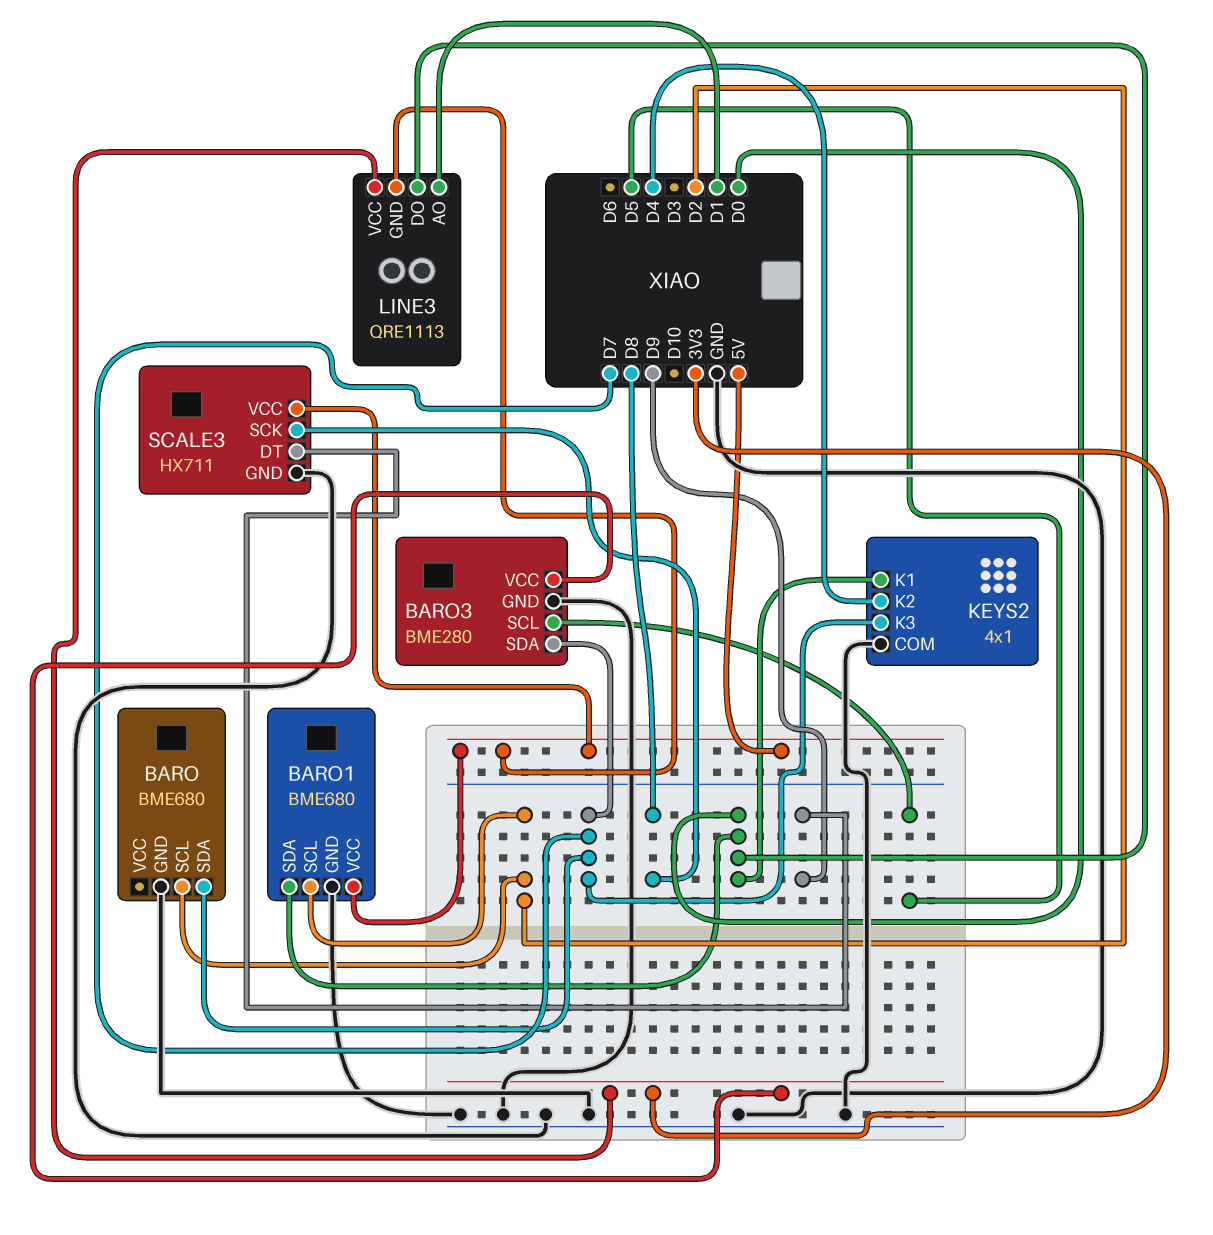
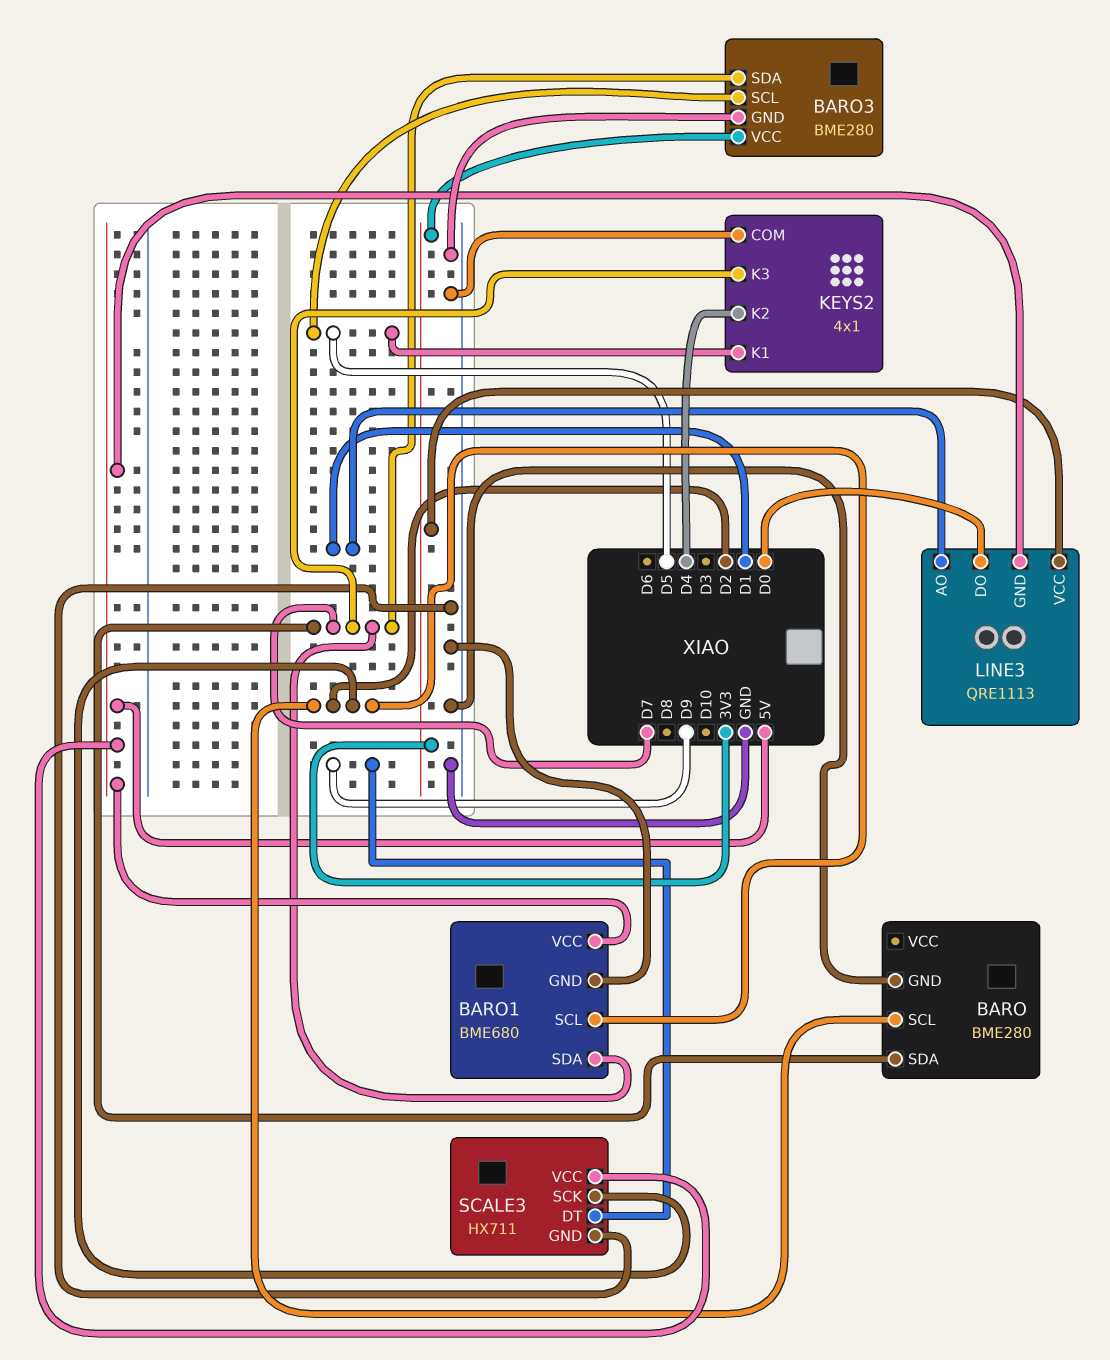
BARO: BME680 -> BME280
BARO1 pin SDA: D0 -> D7
KEYS2 pin K1: D0 -> D5
SCALE3 pin SCK: D8 -> D2

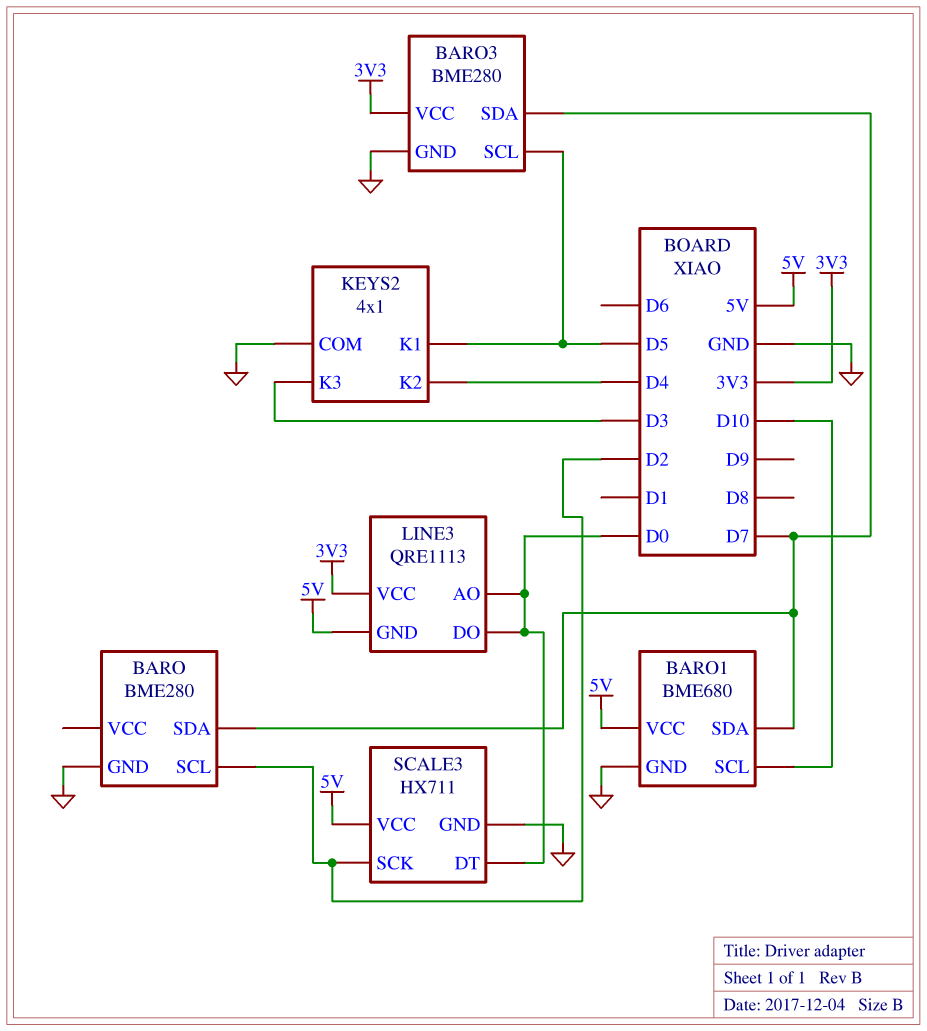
BARO1 pin SCL: D2 -> D10
KEYS2 pin K3: D7 -> D3
LINE3 pin AO: D1 -> D0
SCALE3 pin DT: D9 -> D0

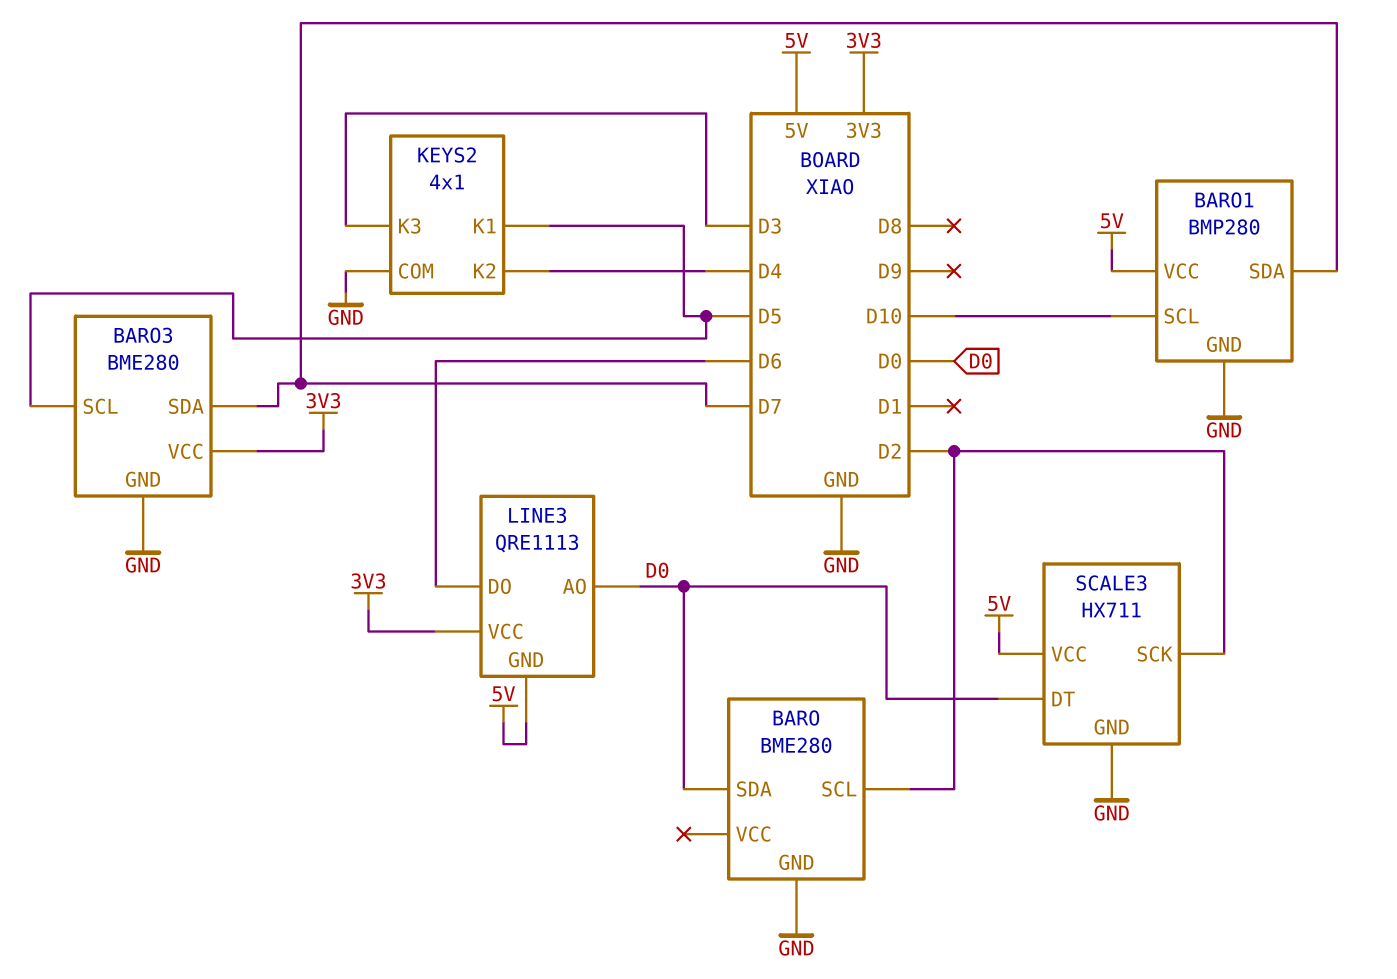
BARO pin SDA: D7 -> D0
BARO1: BME680 -> BMP280
LINE3 pin DO: D0 -> D6

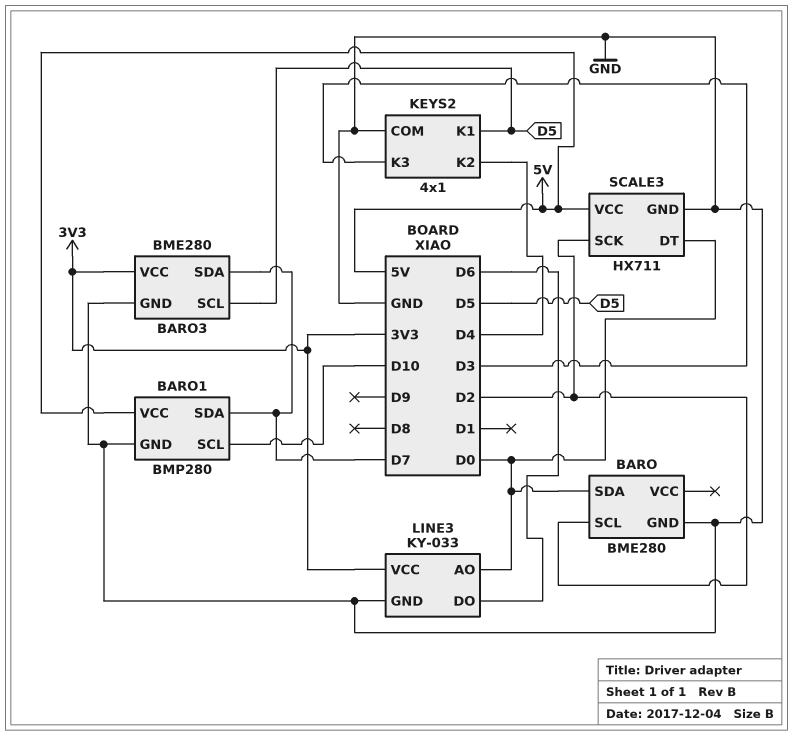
LINE3: QRE1113 -> KY-033
LINE3 pin GND: 5V -> GND

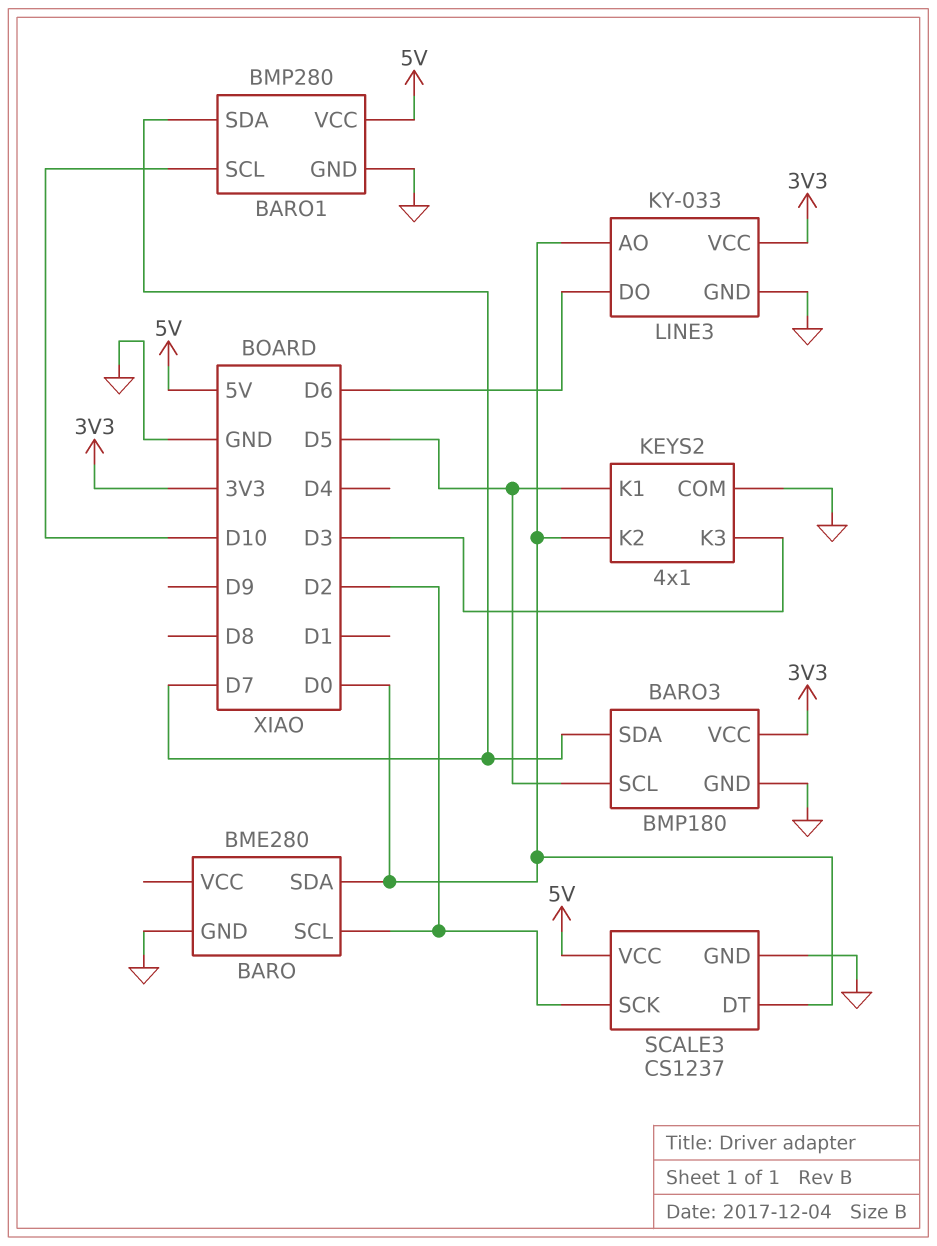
BARO3: BME280 -> BMP180
KEYS2 pin K2: D4 -> D0
SCALE3: HX711 -> CS1237

